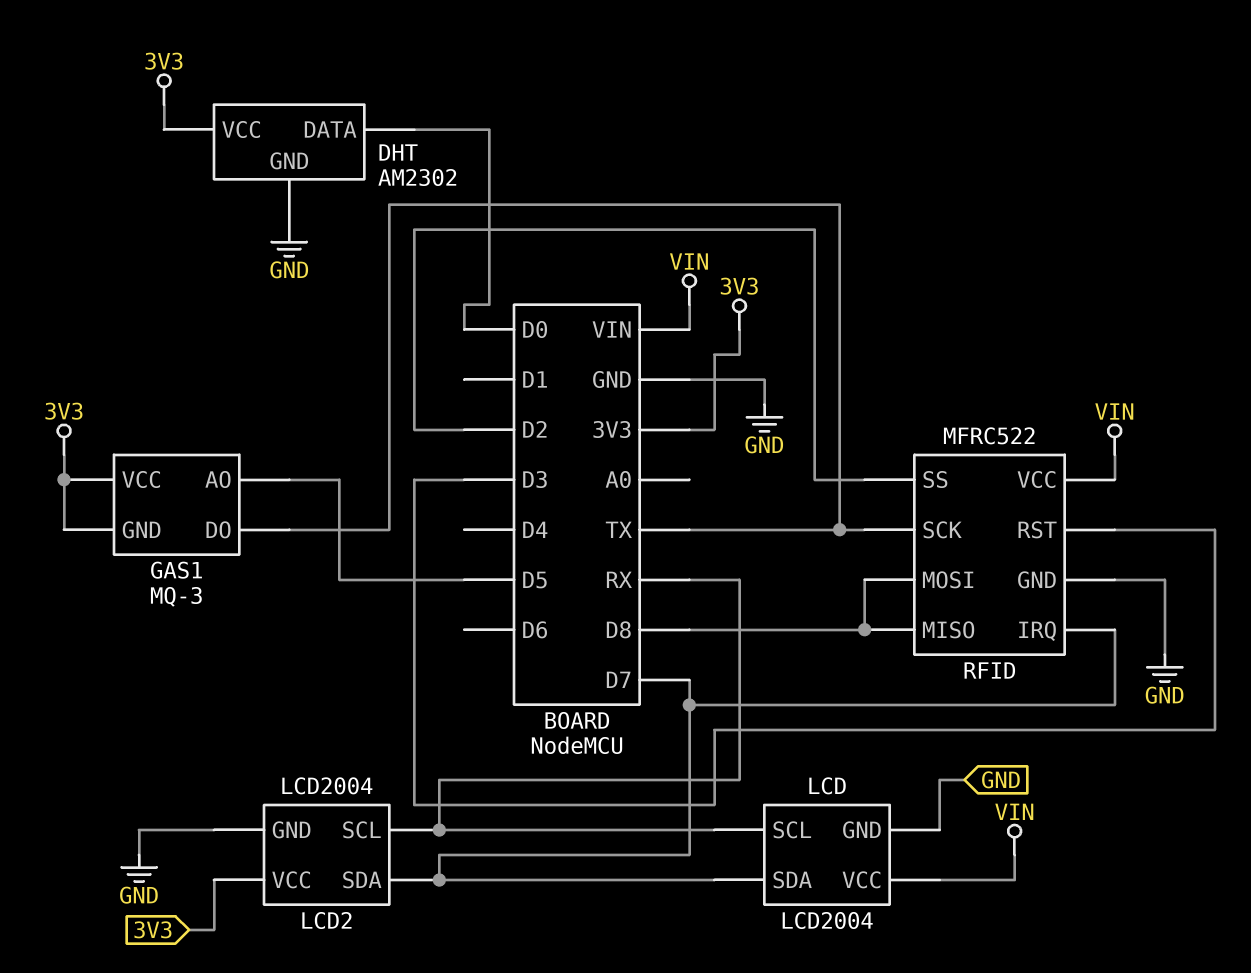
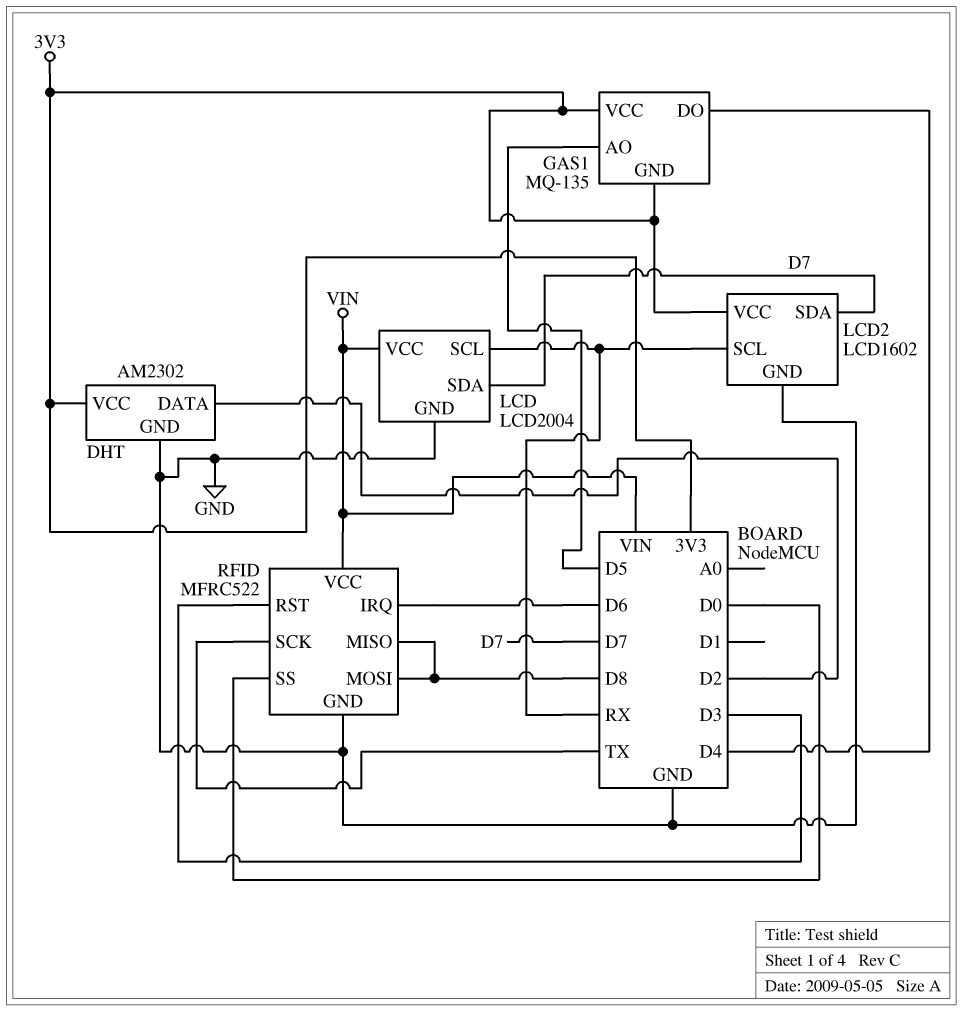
DHT pin DATA: D0 -> D2
GAS1: MQ-3 -> MQ-135
GAS1 pin DO: TX -> D4
LCD2: LCD2004 -> LCD1602
RFID pin IRQ: D7 -> D6
RFID pin SS: D2 -> D0

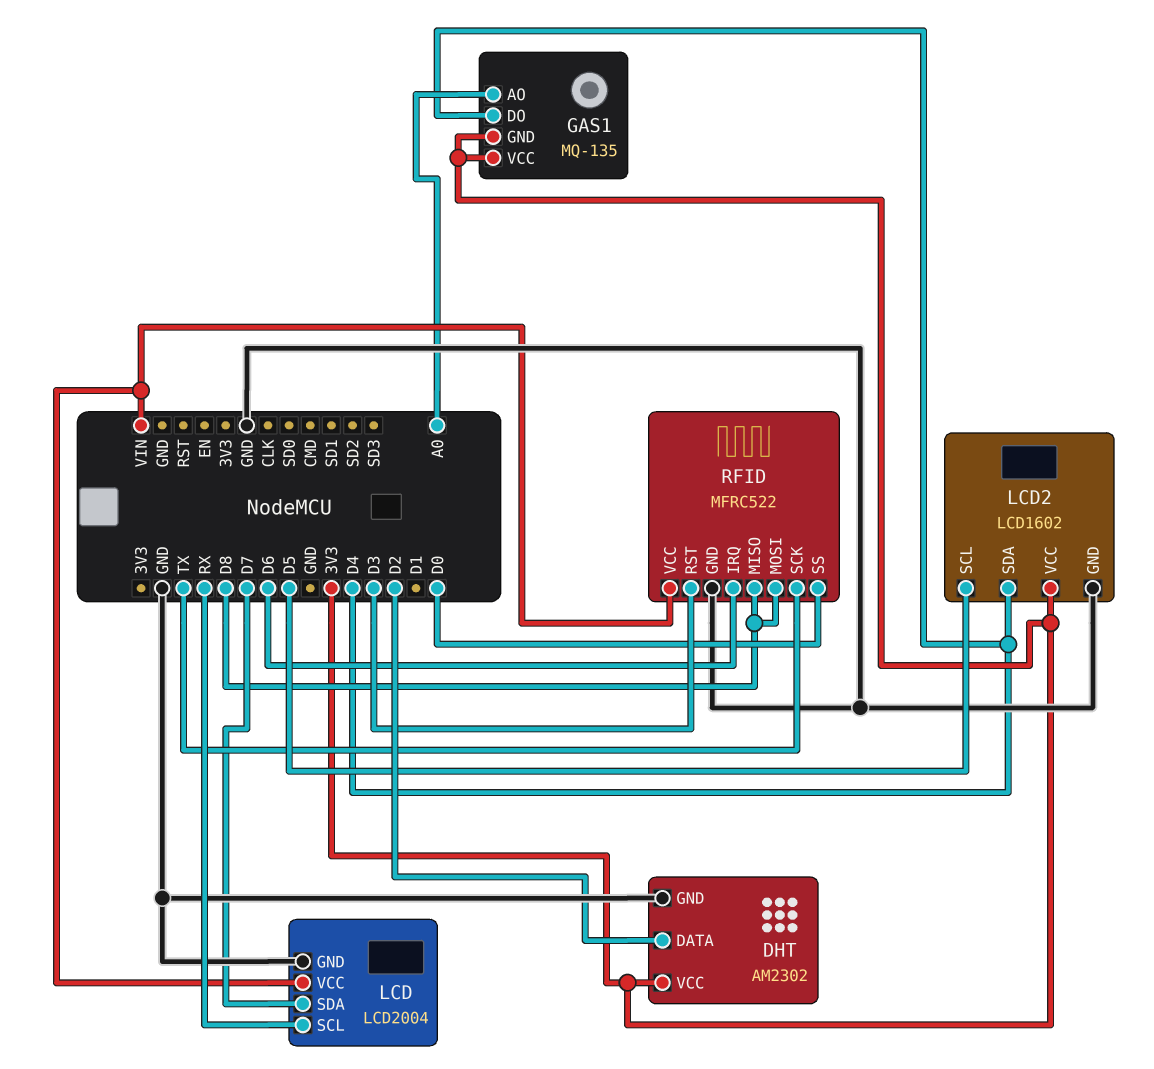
GAS1 pin AO: D5 -> A0
LCD2 pin SCL: RX -> D5
LCD2 pin SDA: D7 -> D4

